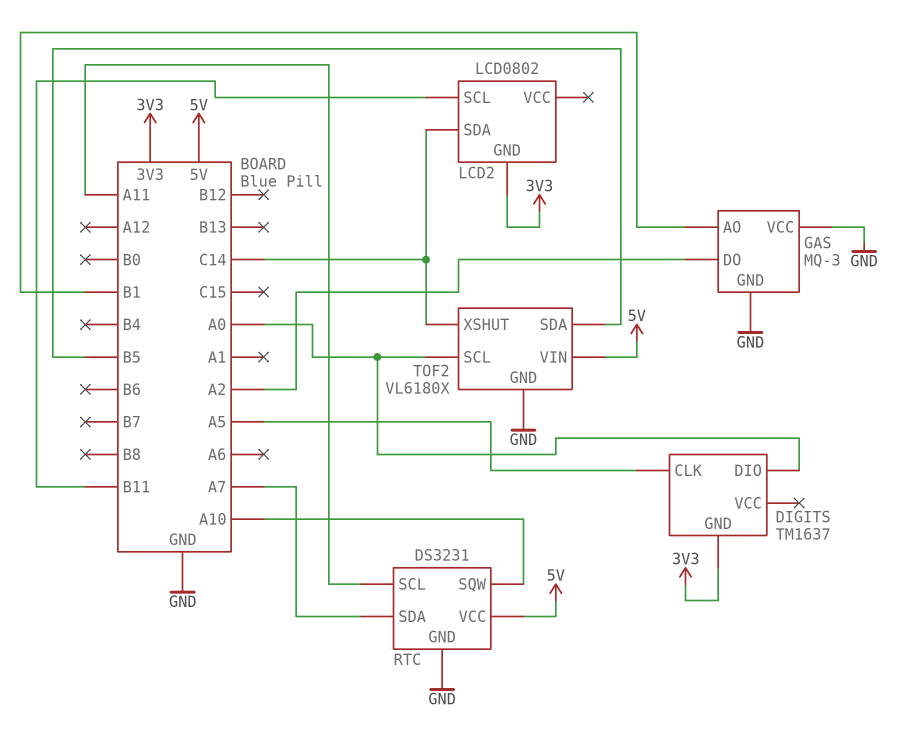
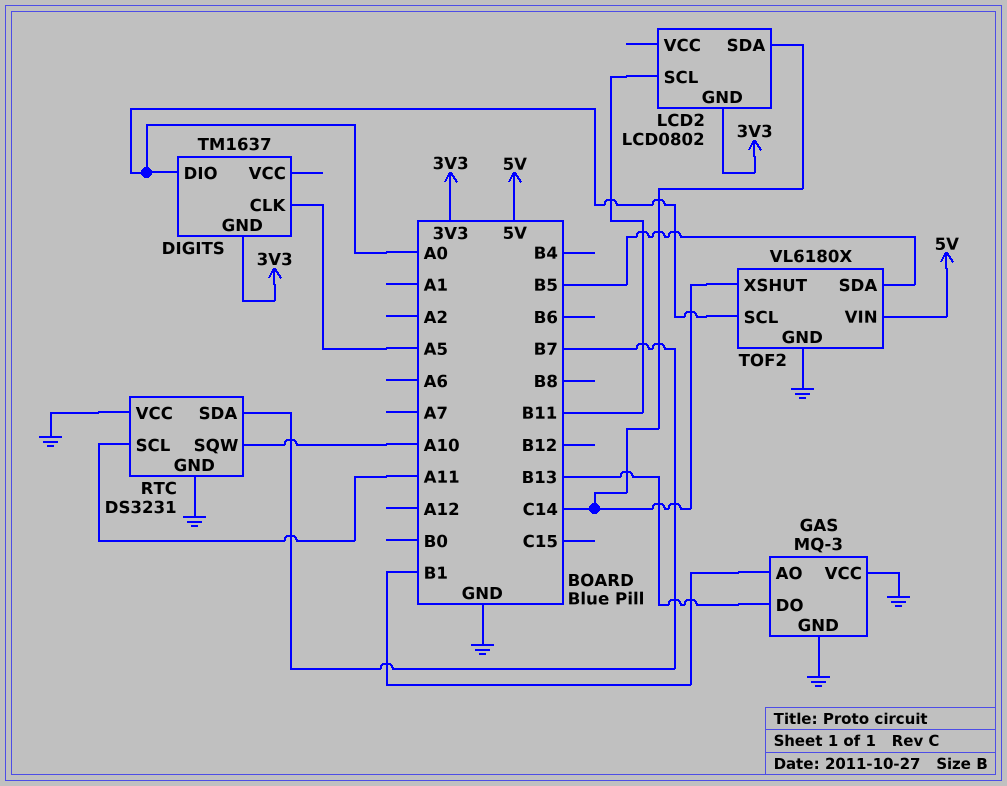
GAS pin DO: A2 -> B13
RTC pin SDA: A7 -> B7
RTC pin VCC: 5V -> GND

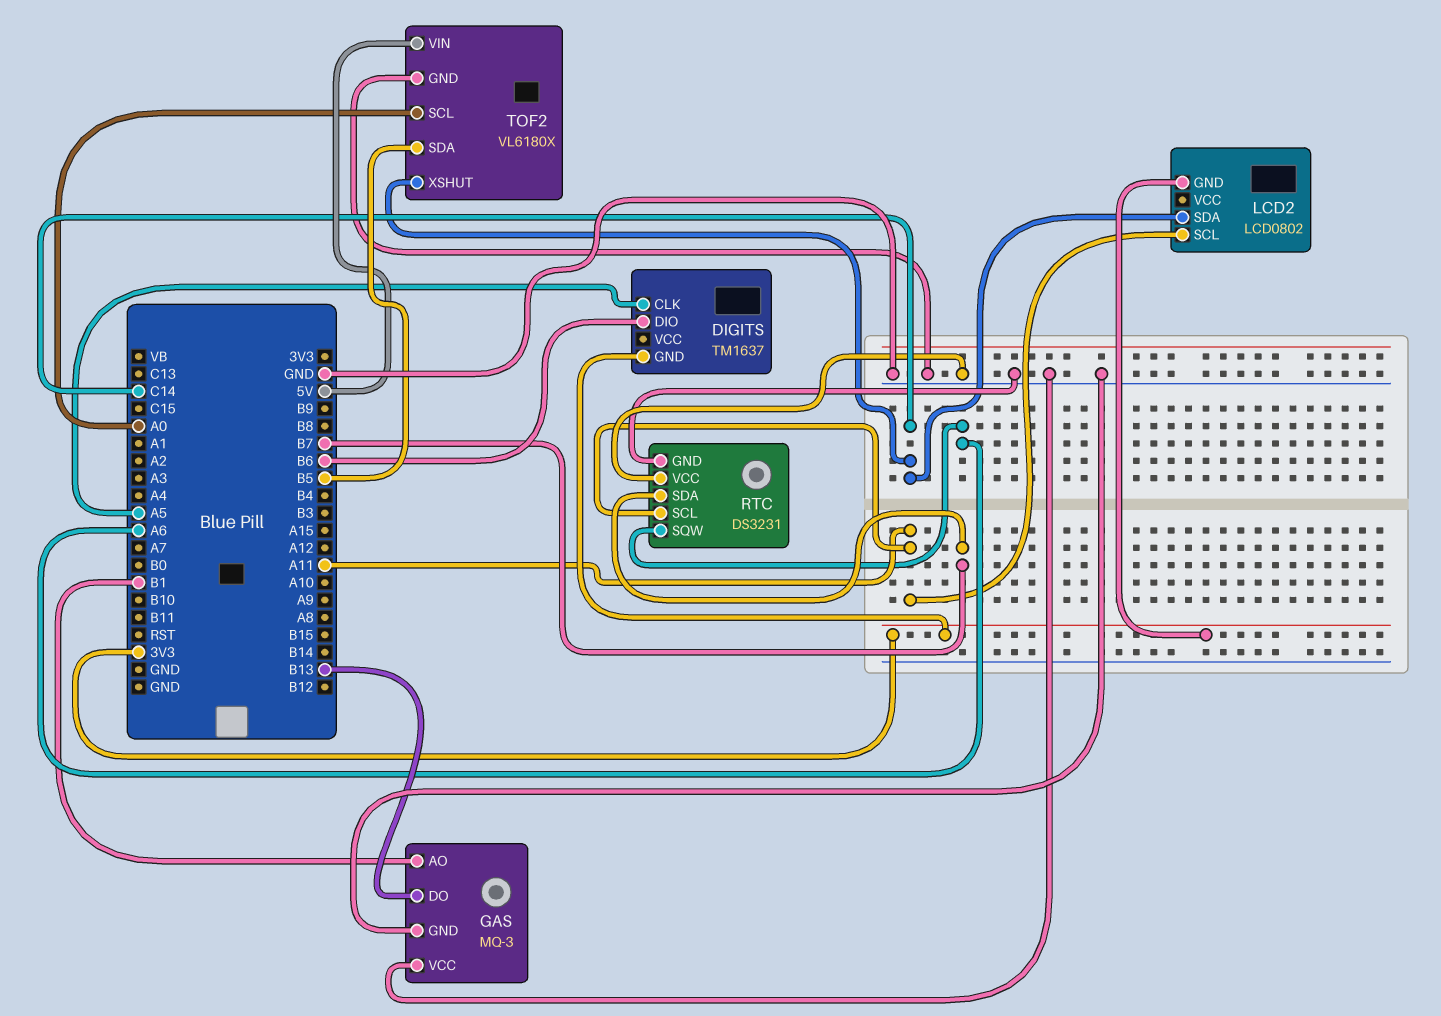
DIGITS pin DIO: A0 -> B6
LCD2 pin SCL: B11 -> A11
RTC pin SQW: A10 -> A6

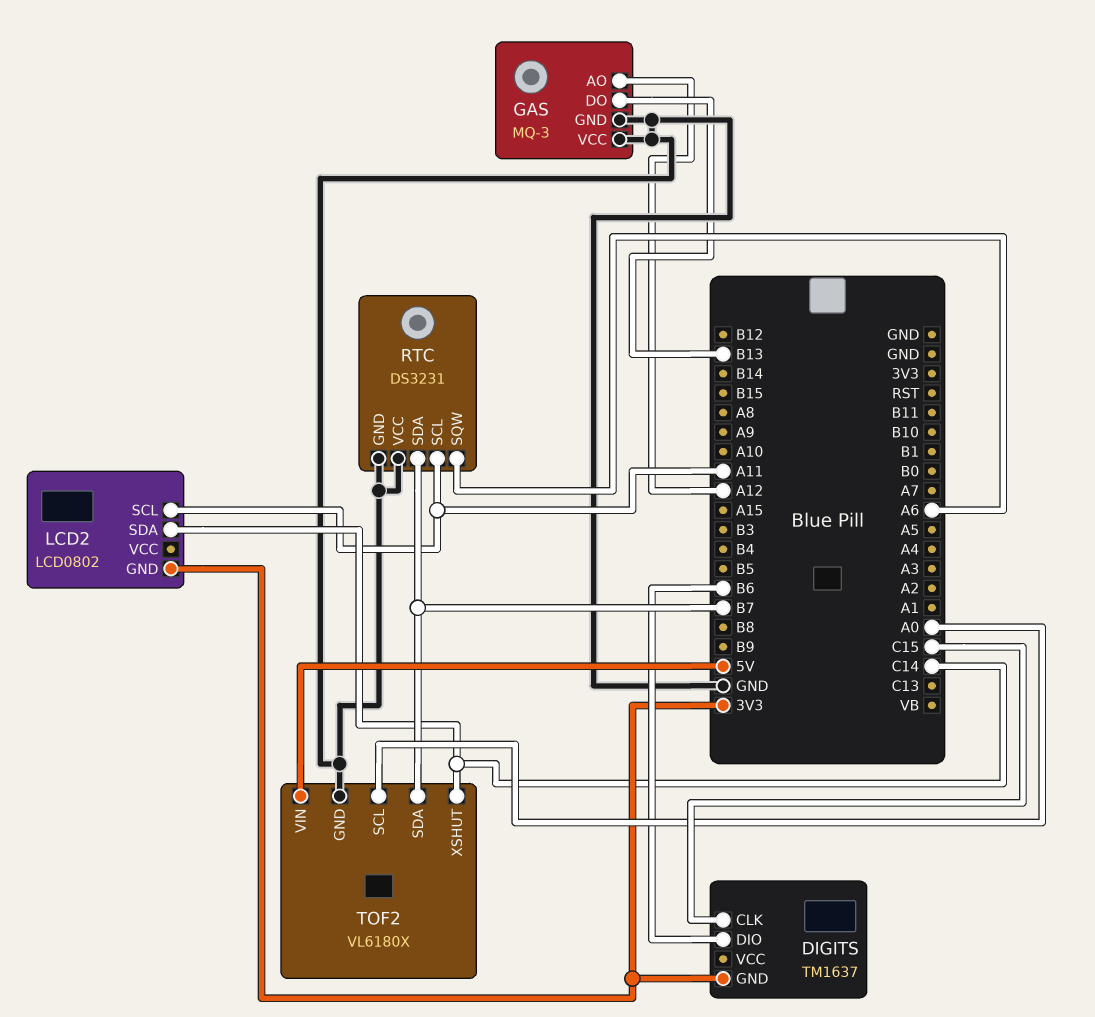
DIGITS pin CLK: A5 -> C15
GAS pin AO: B1 -> A12
TOF2 pin SDA: B5 -> B7

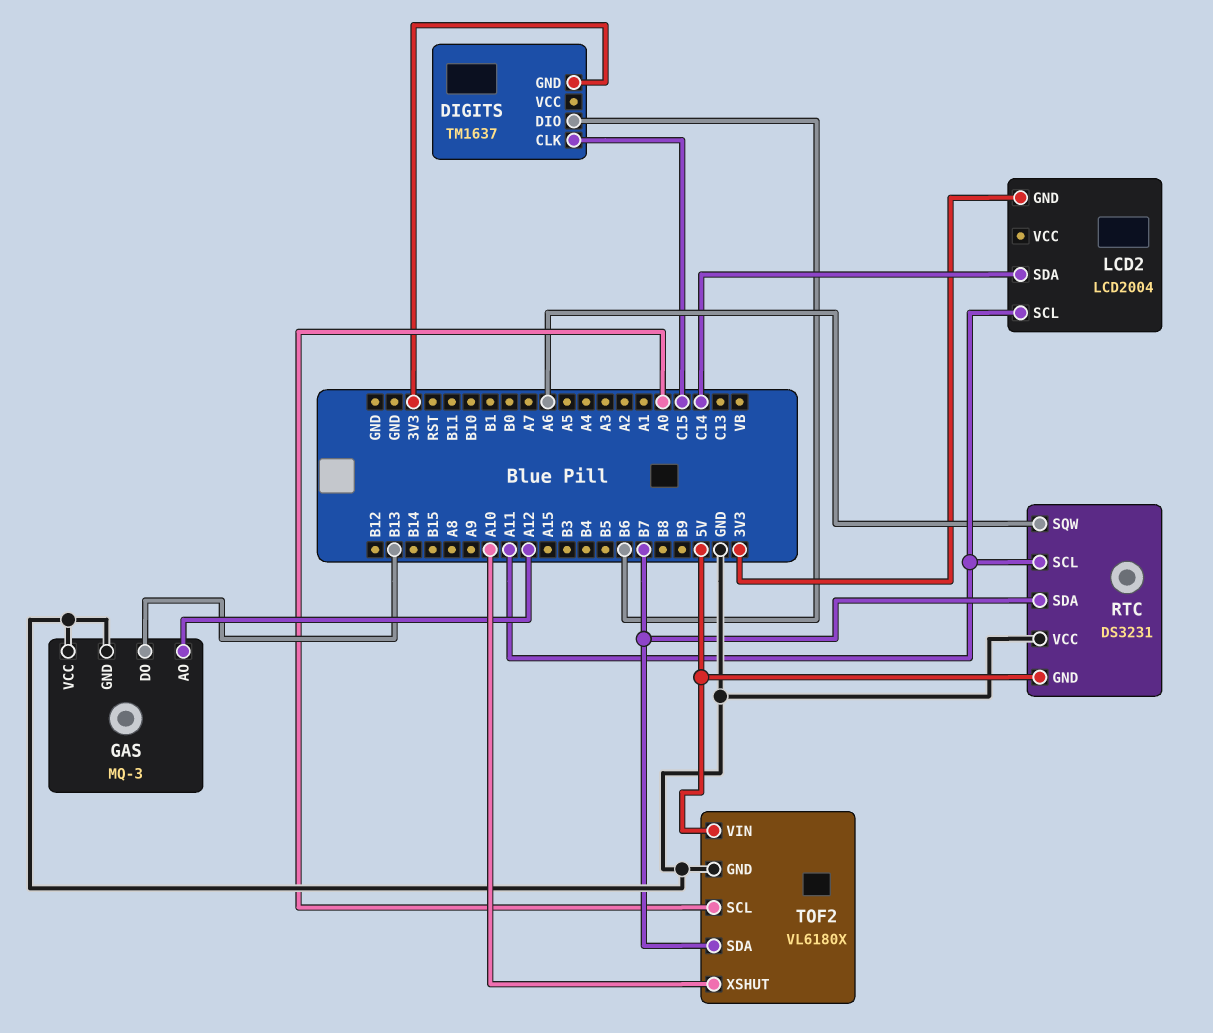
LCD2: LCD0802 -> LCD2004
RTC pin GND: GND -> 5V
TOF2 pin XSHUT: C14 -> A10

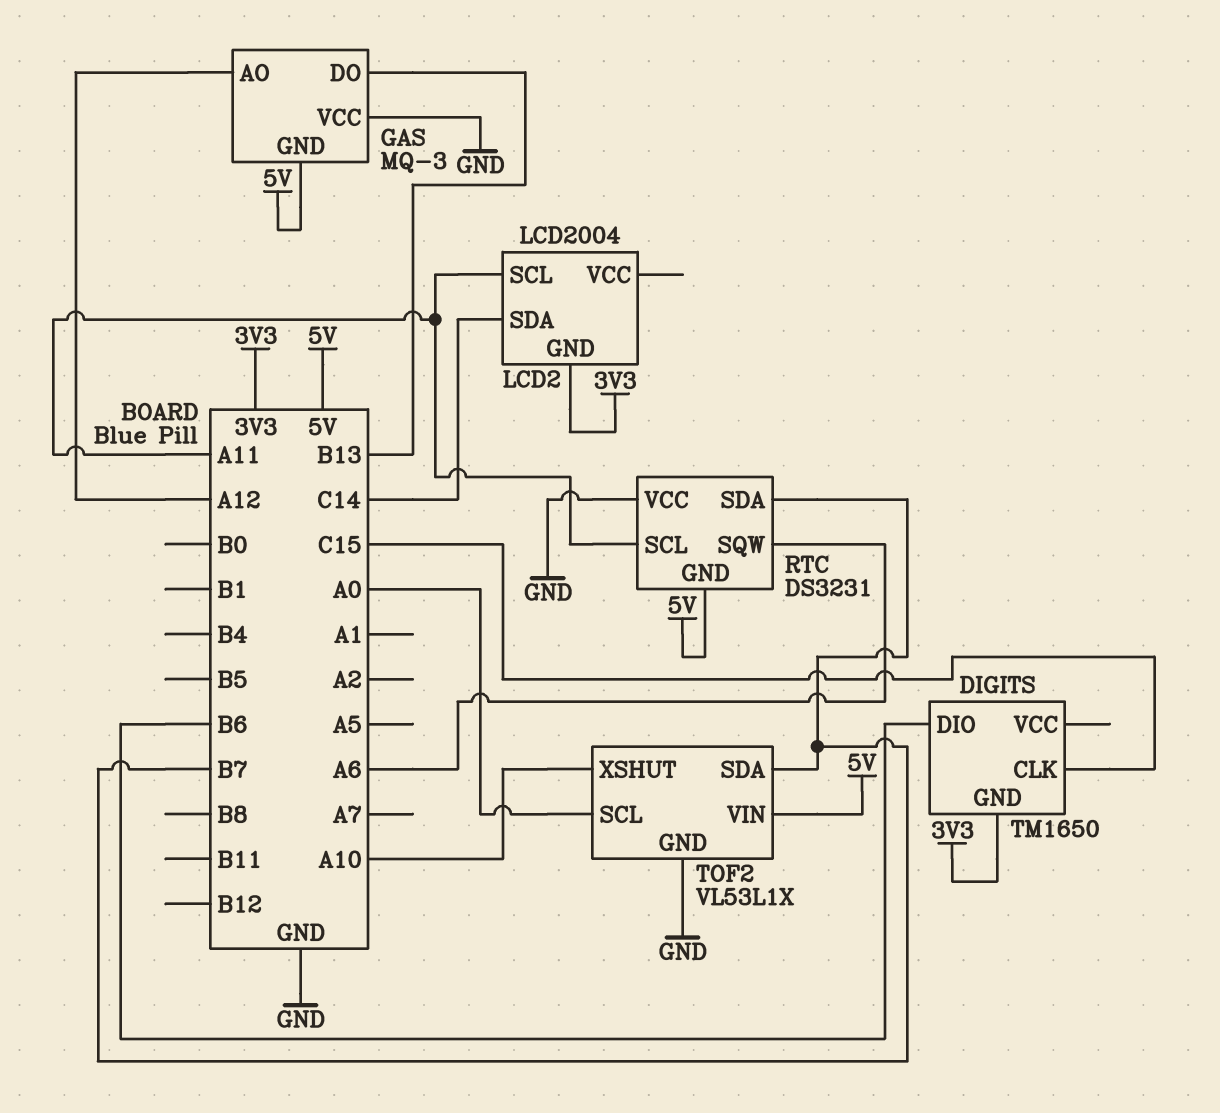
DIGITS: TM1637 -> TM1650
GAS pin GND: GND -> 5V
TOF2: VL6180X -> VL53L1X

